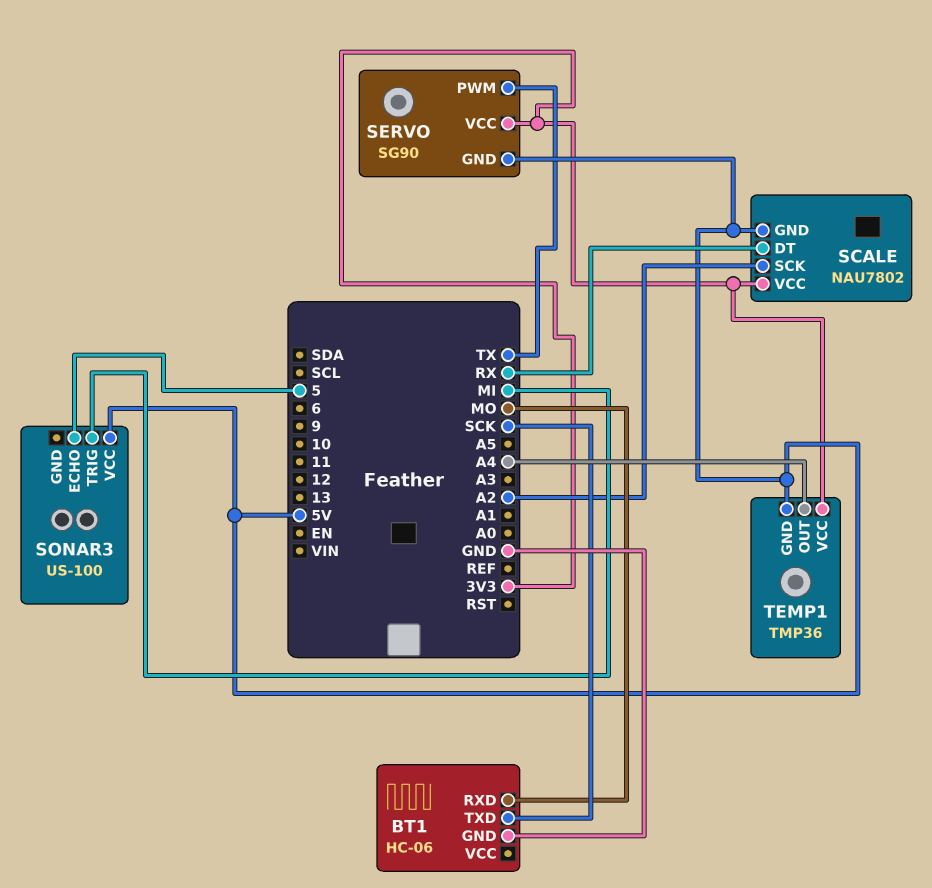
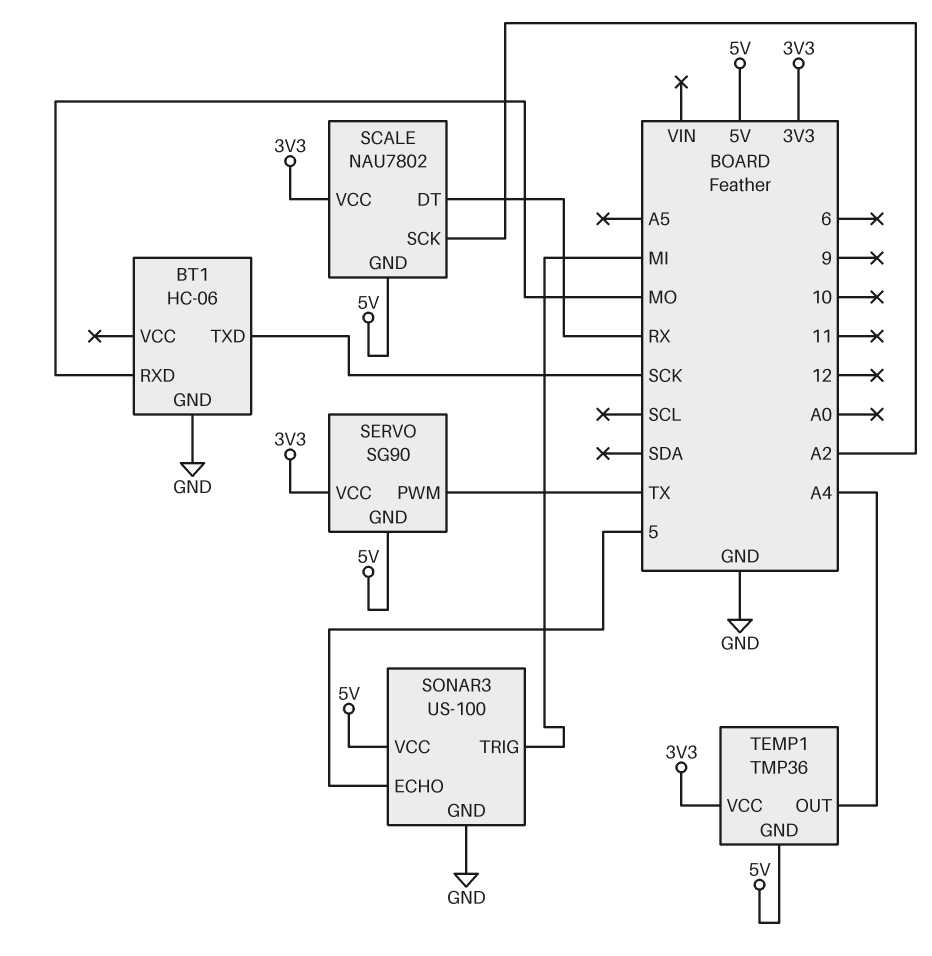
SONAR3 pin GND: none -> GND

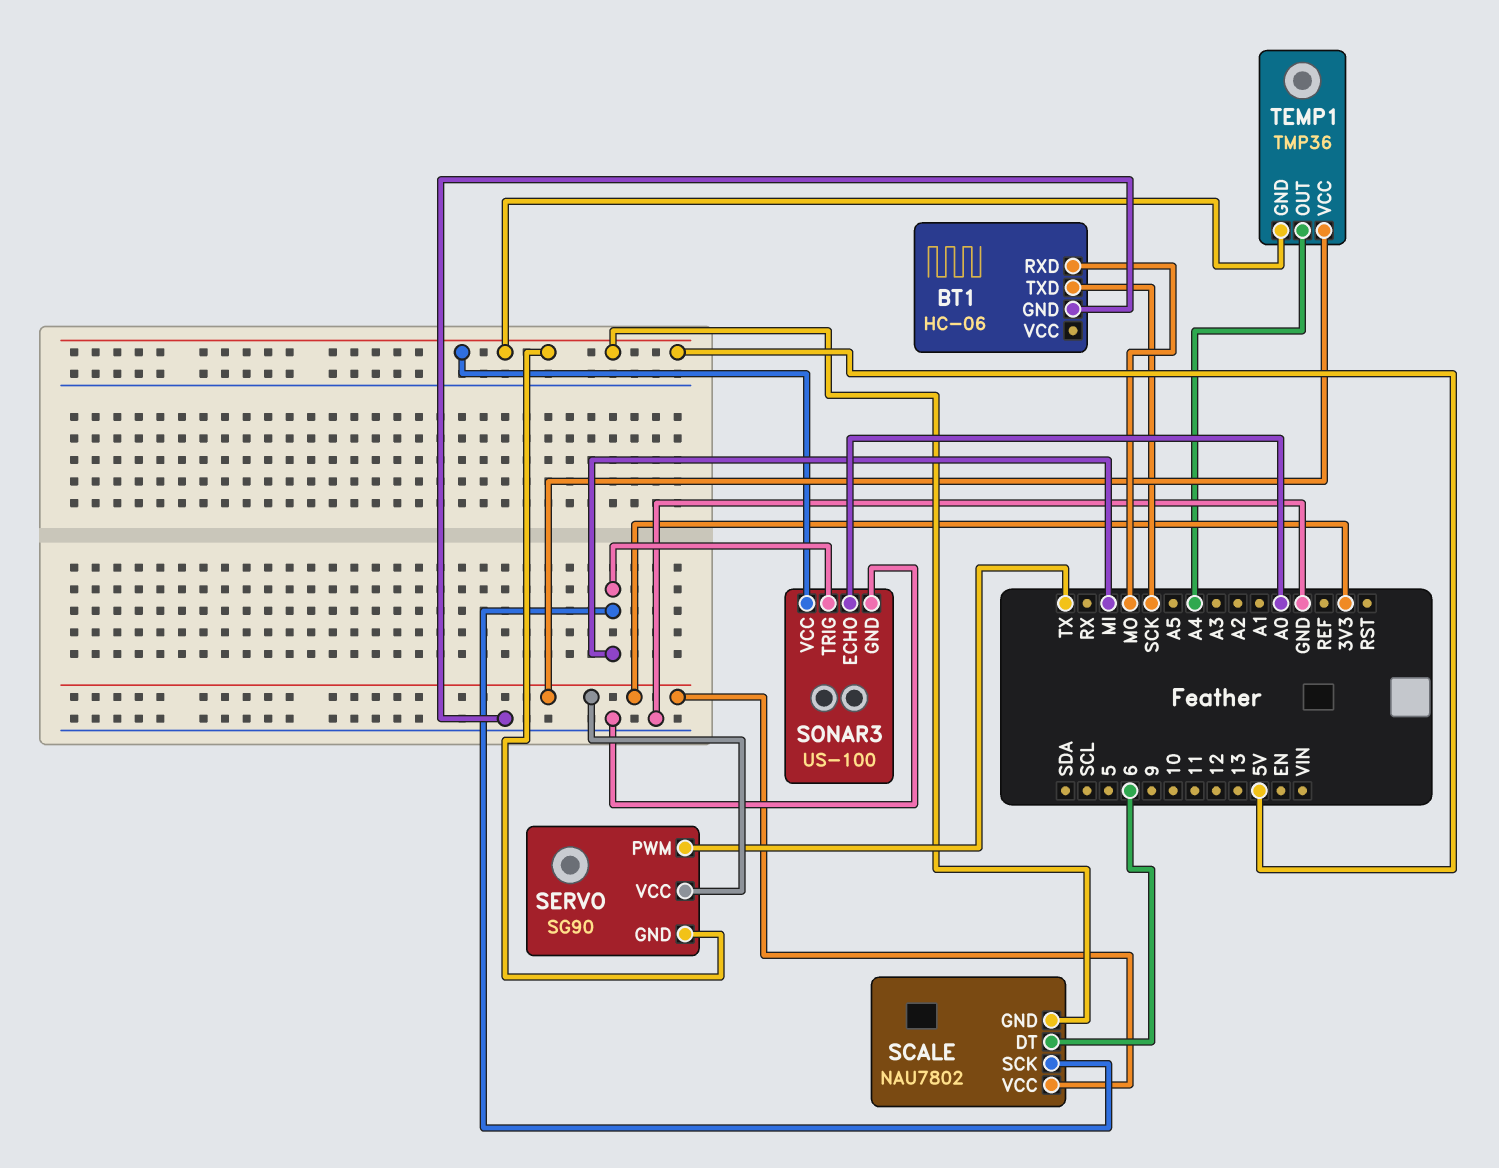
SCALE pin DT: RX -> 6
SCALE pin SCK: A2 -> MI
SONAR3 pin ECHO: 5 -> A0

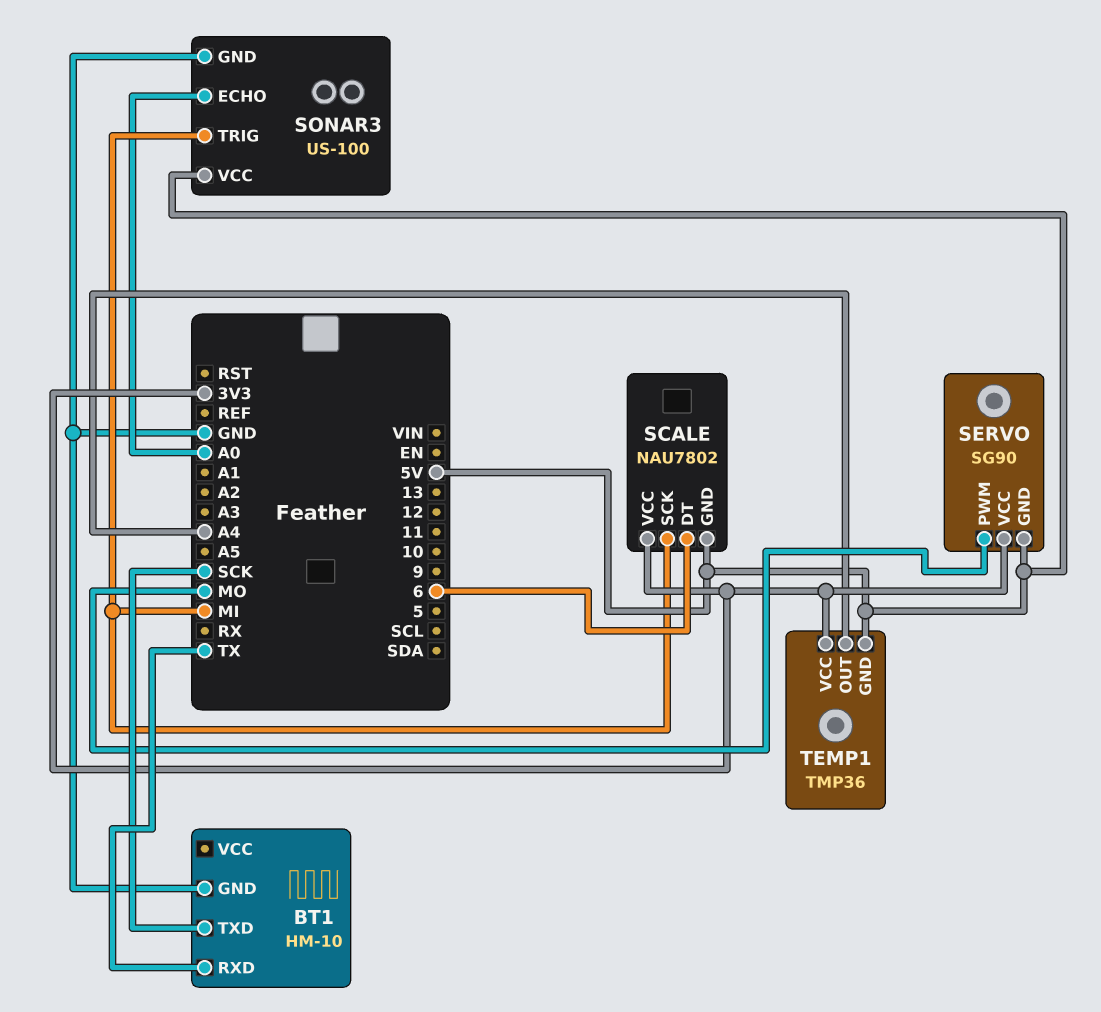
BT1: HC-06 -> HM-10
BT1 pin RXD: MO -> TX
SERVO pin PWM: TX -> MO

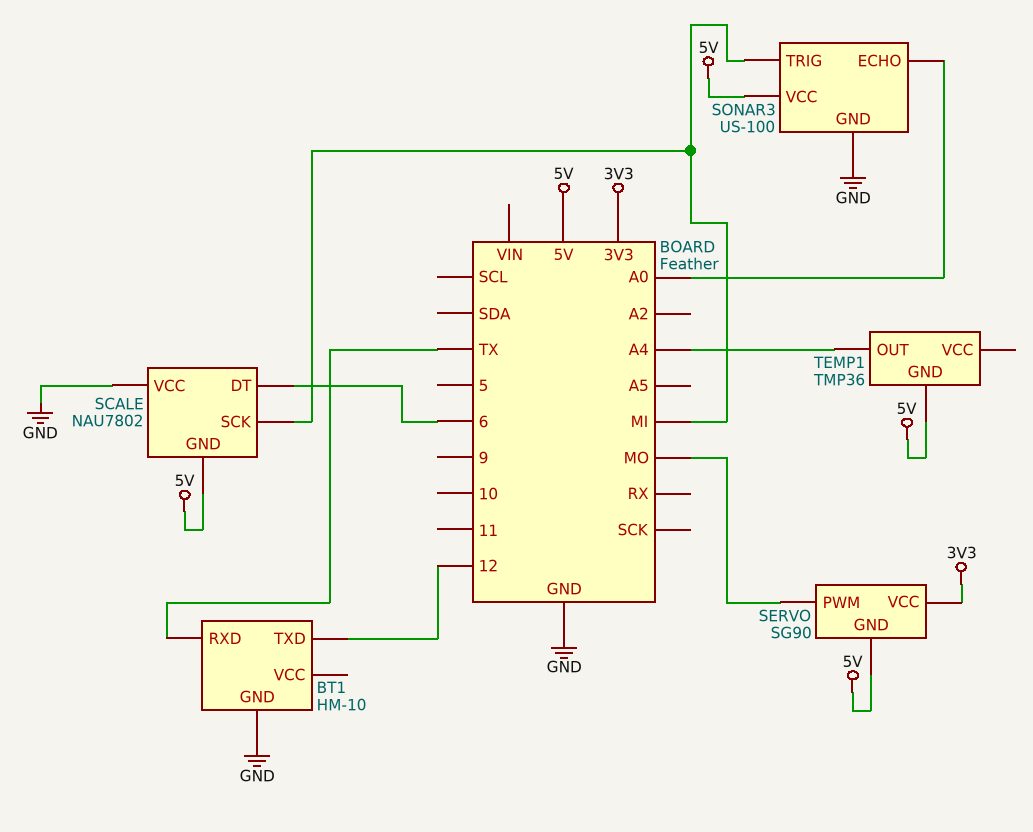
BT1 pin TXD: SCK -> 12
SCALE pin VCC: 3V3 -> GND
TEMP1 pin VCC: 3V3 -> none

